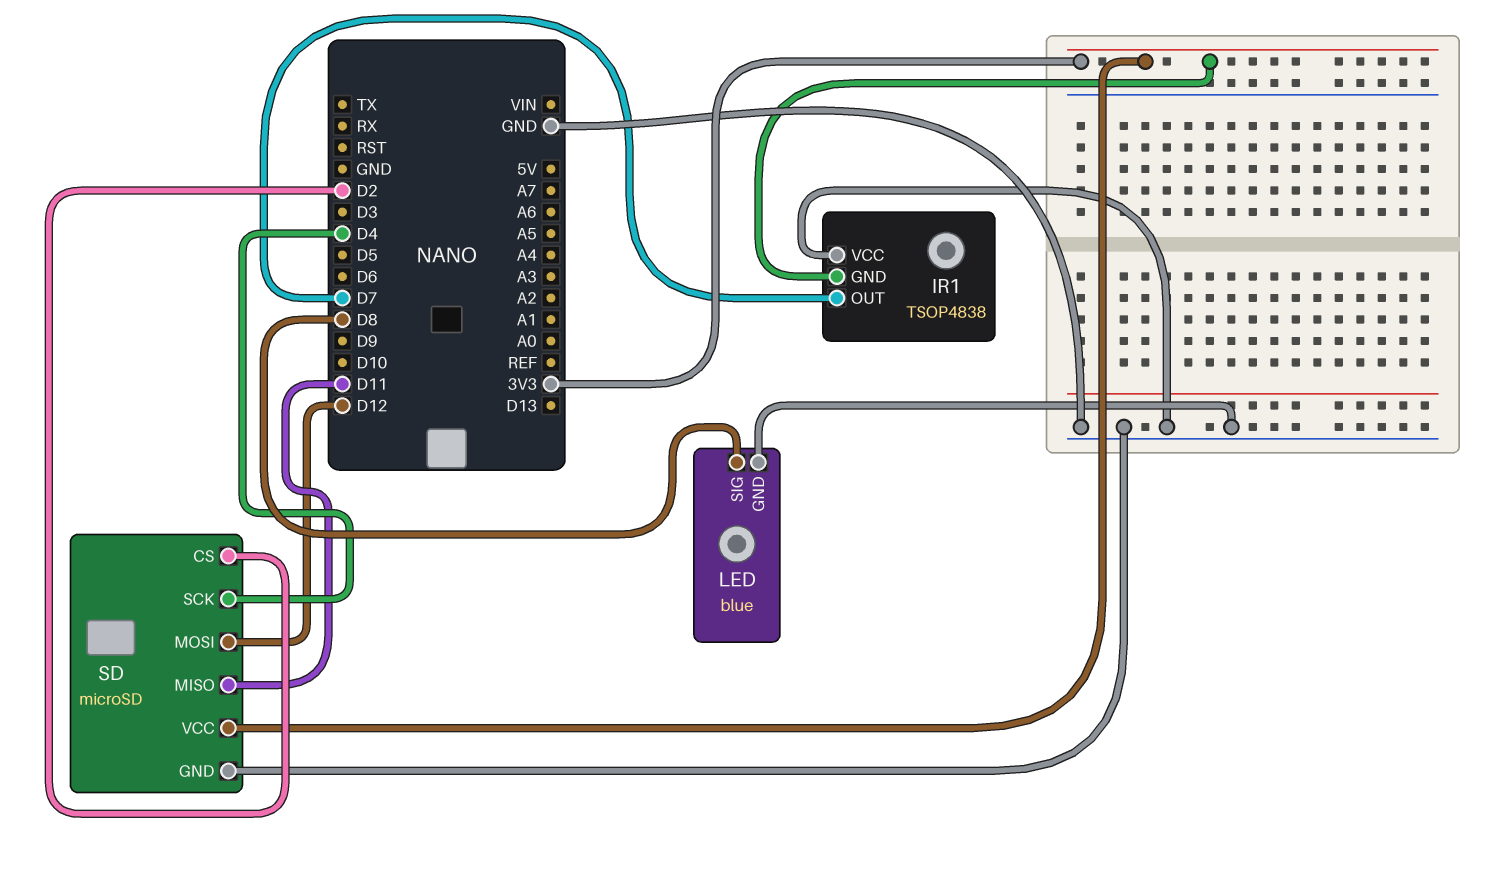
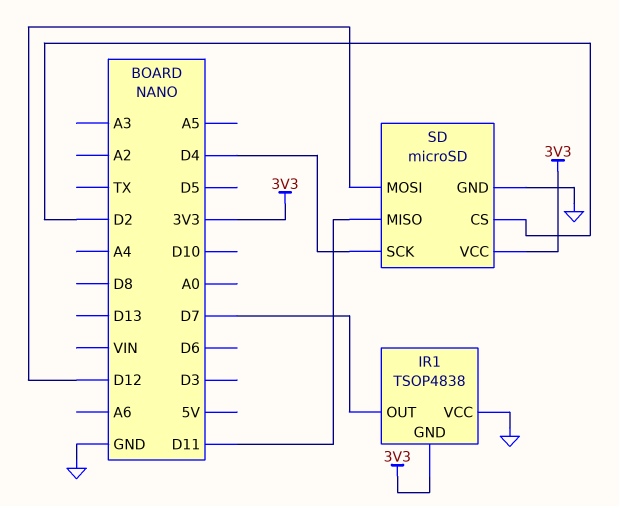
LED: blue -> none
LED pin GND: GND -> none
LED pin SIG: D8 -> none

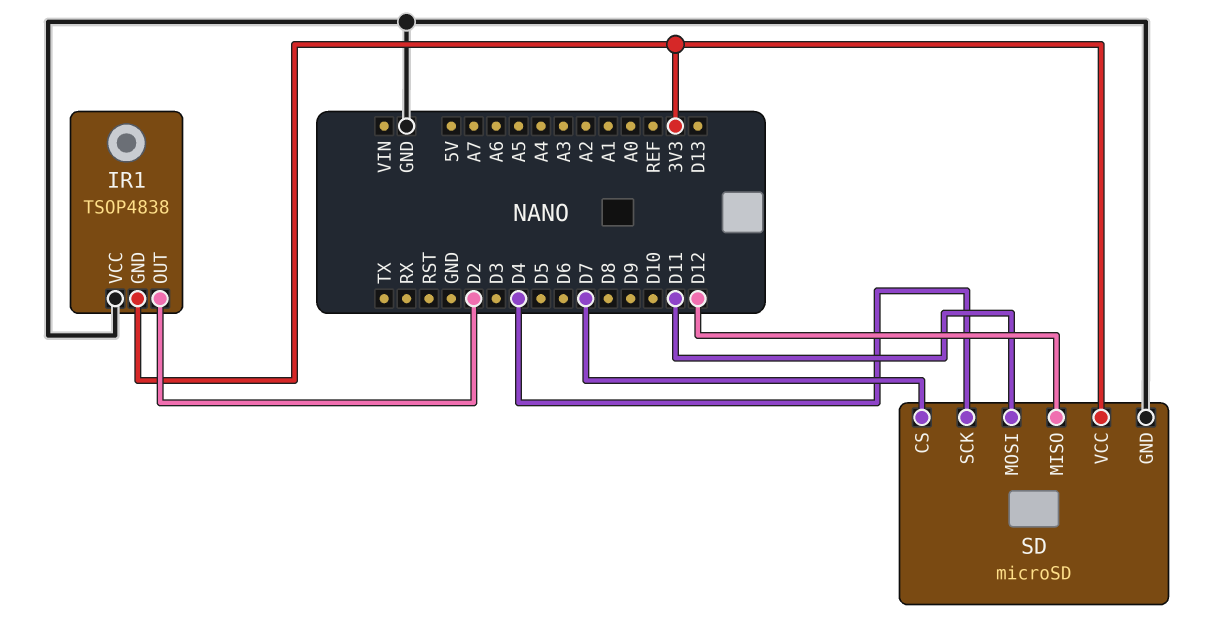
IR1 pin OUT: D7 -> D2
SD pin CS: D2 -> D7
SD pin MISO: D11 -> D12
SD pin MOSI: D12 -> D11

